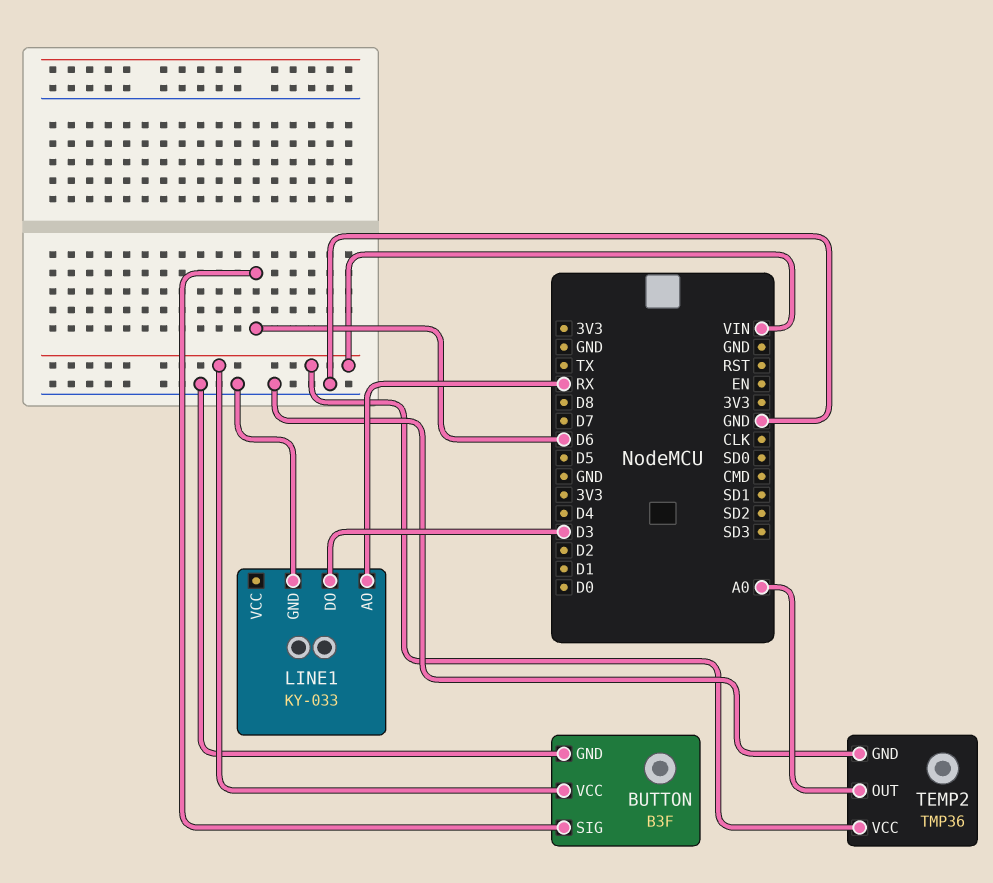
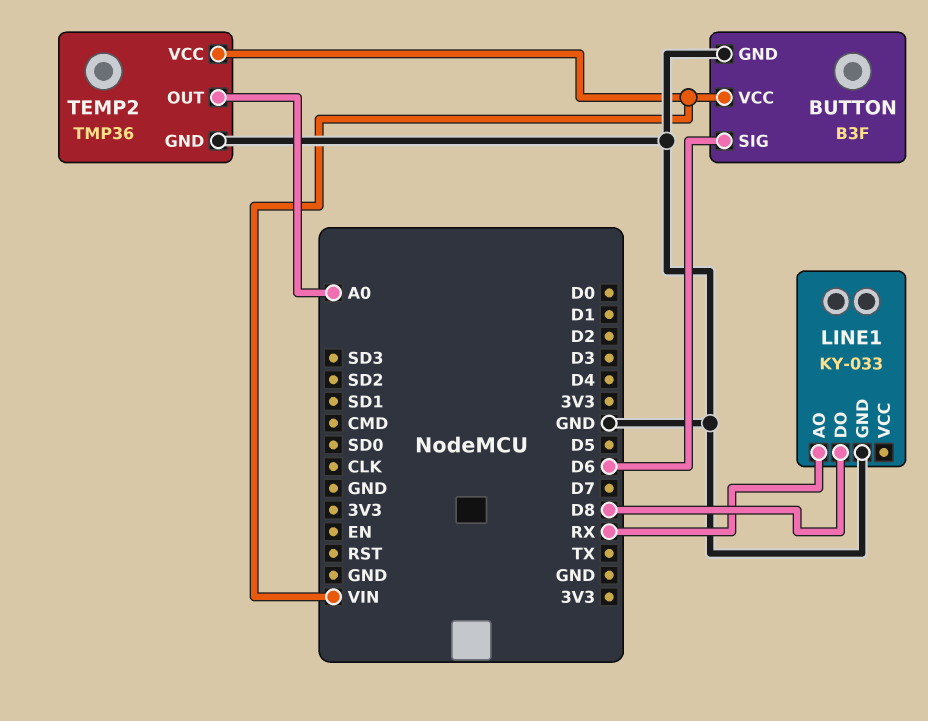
LINE1 pin DO: D3 -> D8

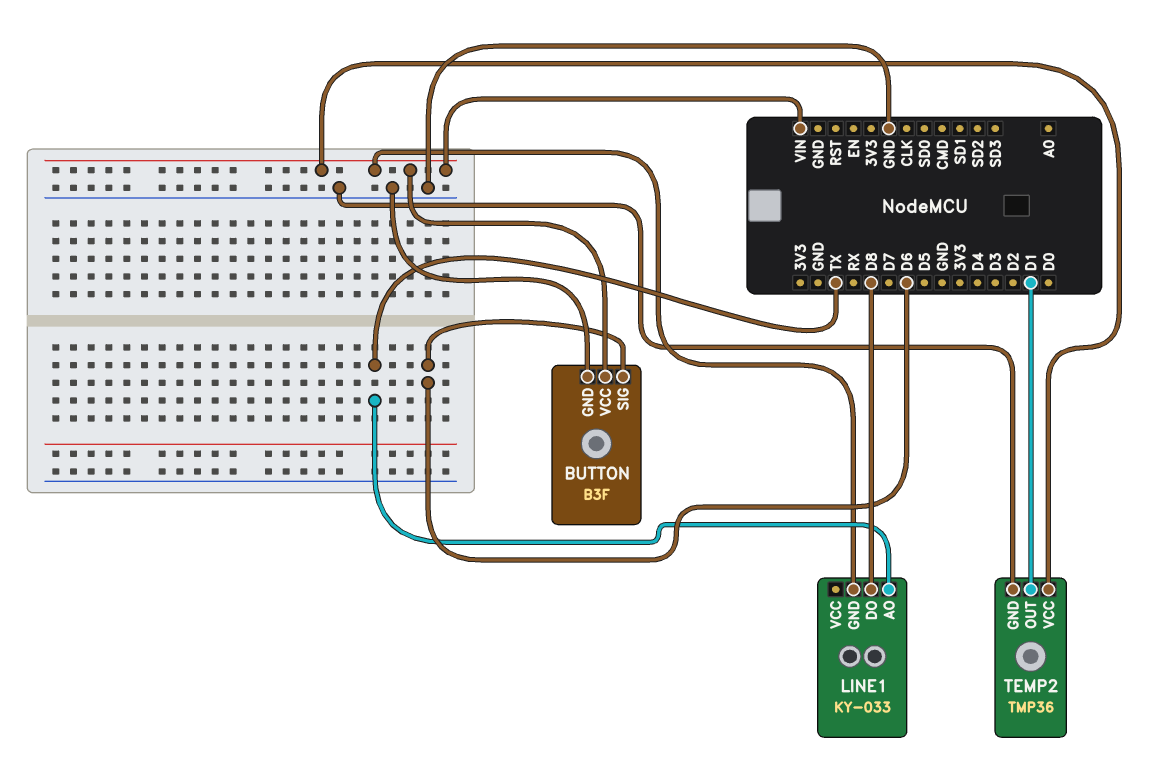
LINE1 pin AO: RX -> TX
LINE1 pin GND: GND -> VIN
TEMP2 pin OUT: A0 -> D1

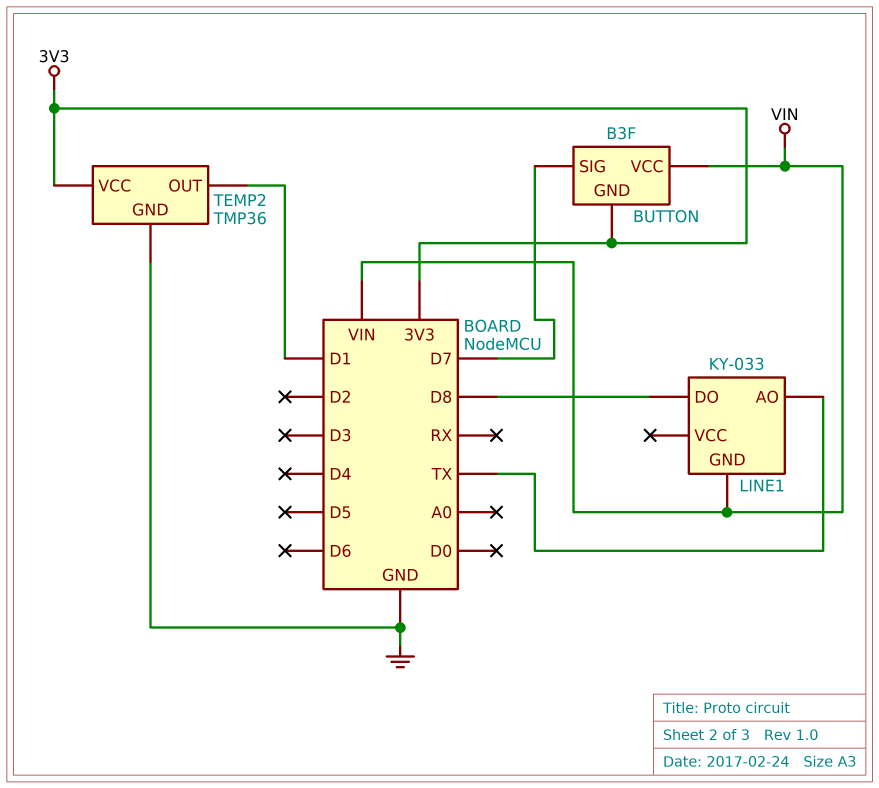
BUTTON pin GND: GND -> 3V3
BUTTON pin SIG: D6 -> D7
TEMP2 pin VCC: VIN -> 3V3

